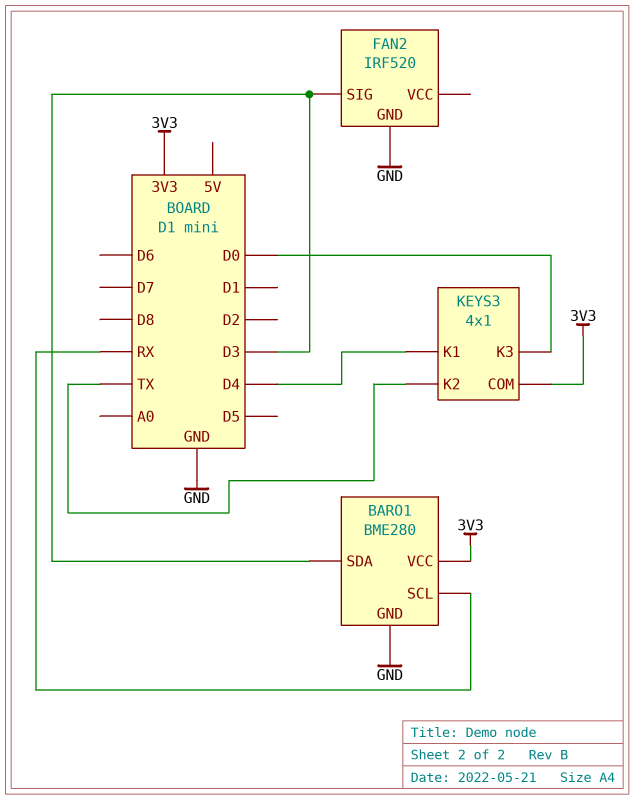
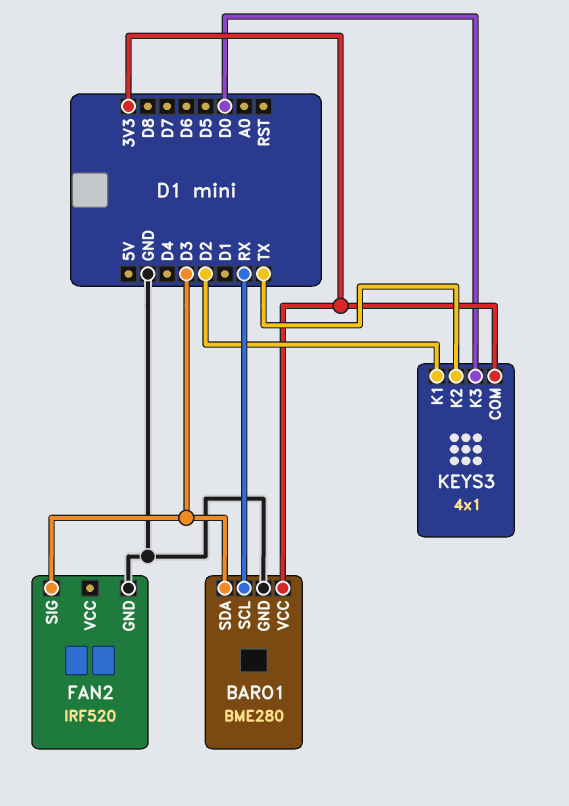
KEYS3 pin K1: D4 -> D2

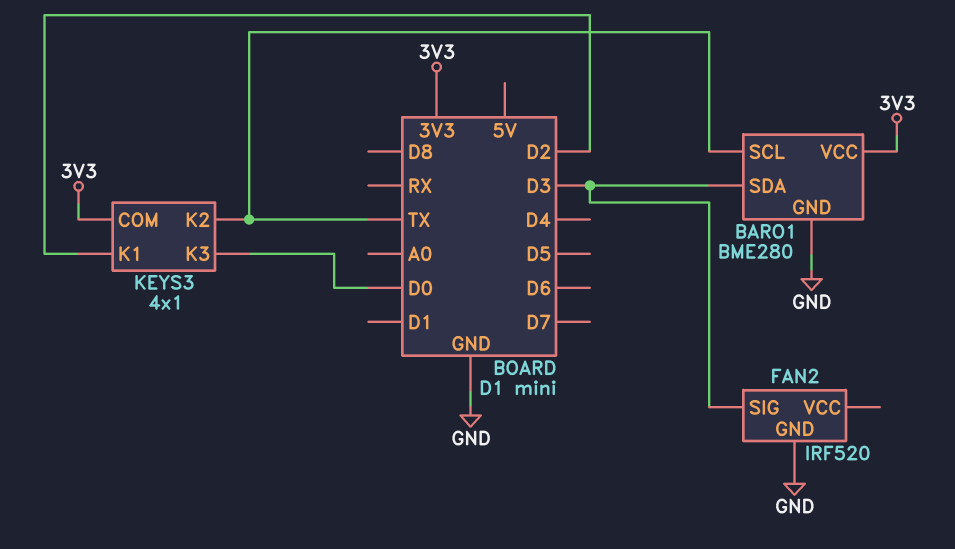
BARO1 pin SCL: RX -> TX

